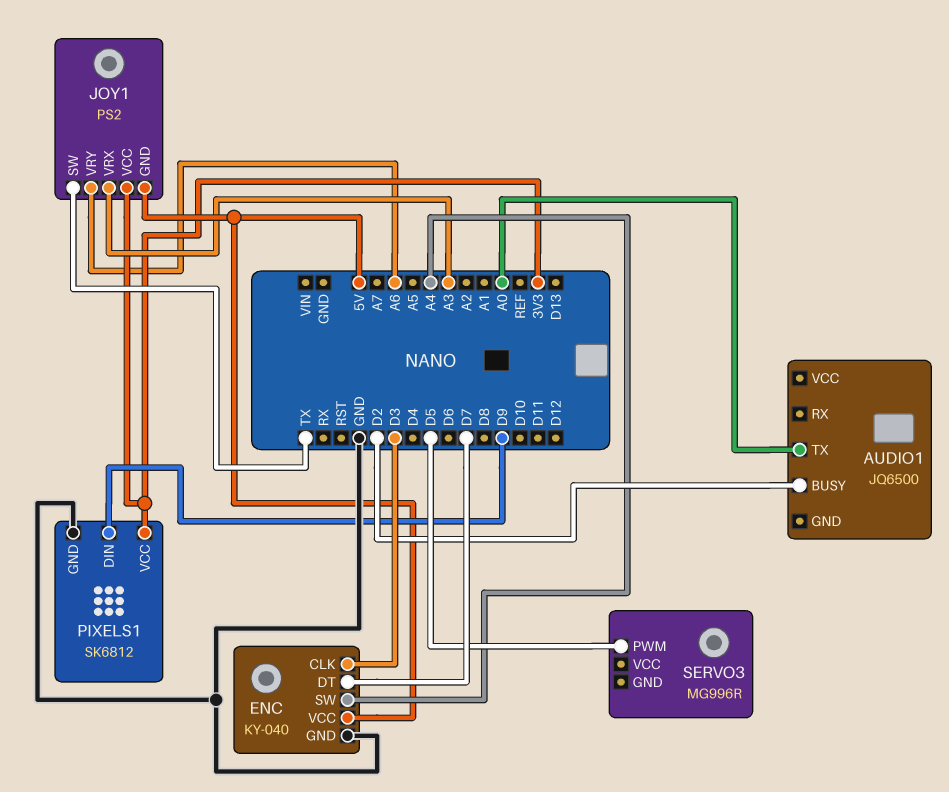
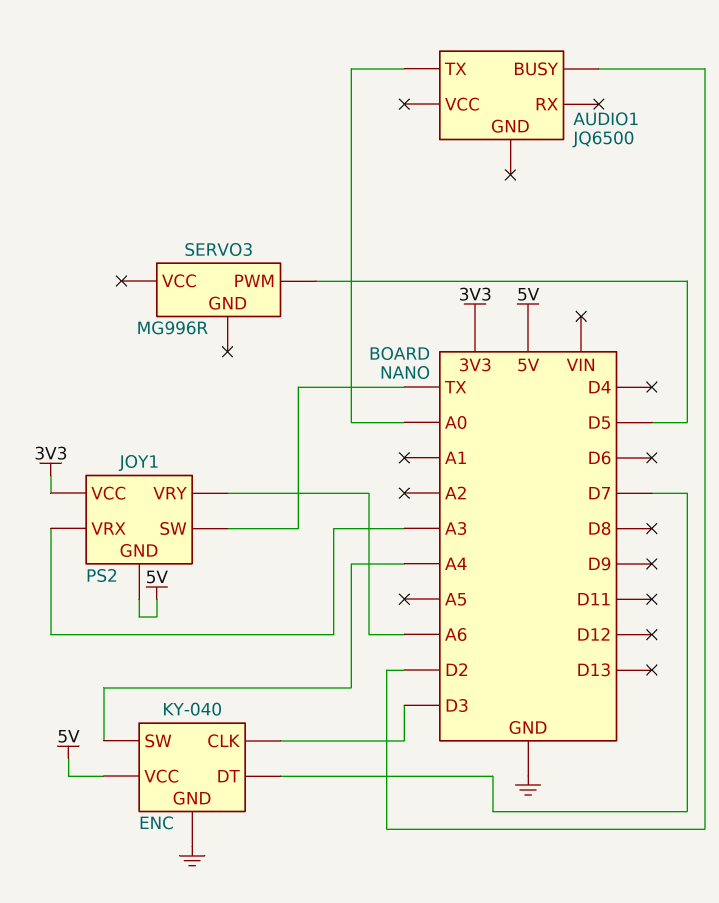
PIXELS1: SK6812 -> none
PIXELS1 pin DIN: D9 -> none
PIXELS1 pin GND: GND -> none
PIXELS1 pin VCC: 3V3 -> none

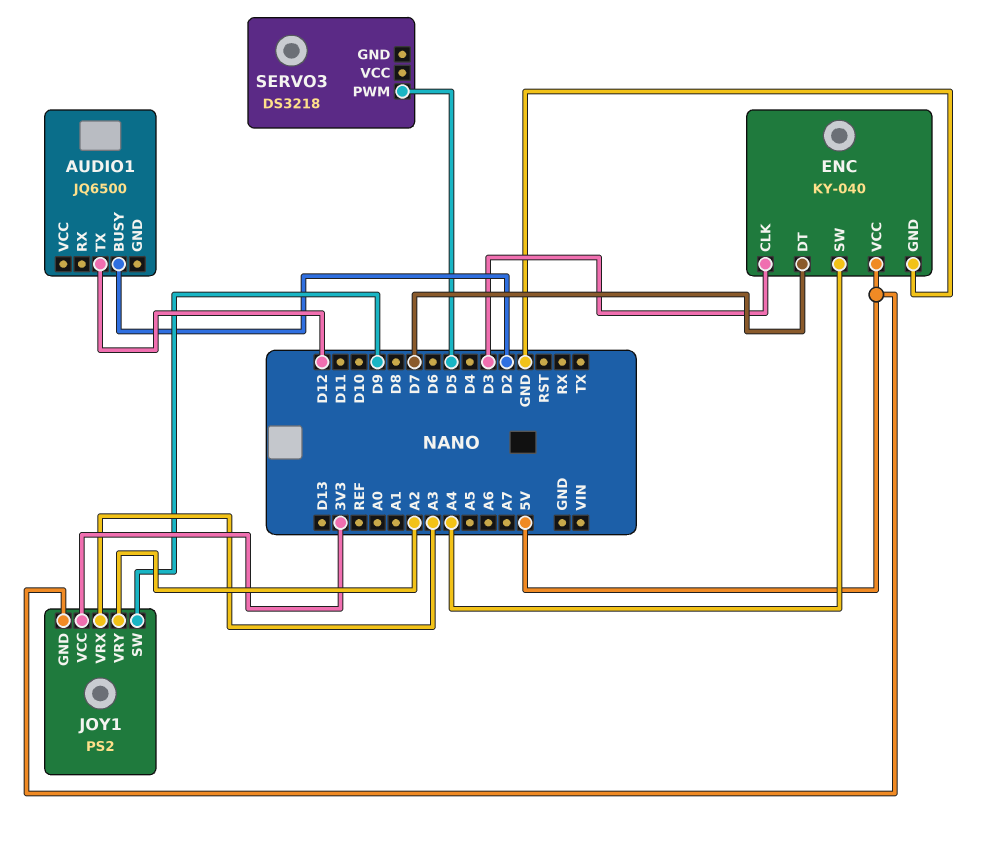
AUDIO1 pin TX: A0 -> D12
JOY1 pin SW: TX -> D9
JOY1 pin VRY: A6 -> A2
SERVO3: MG996R -> DS3218

